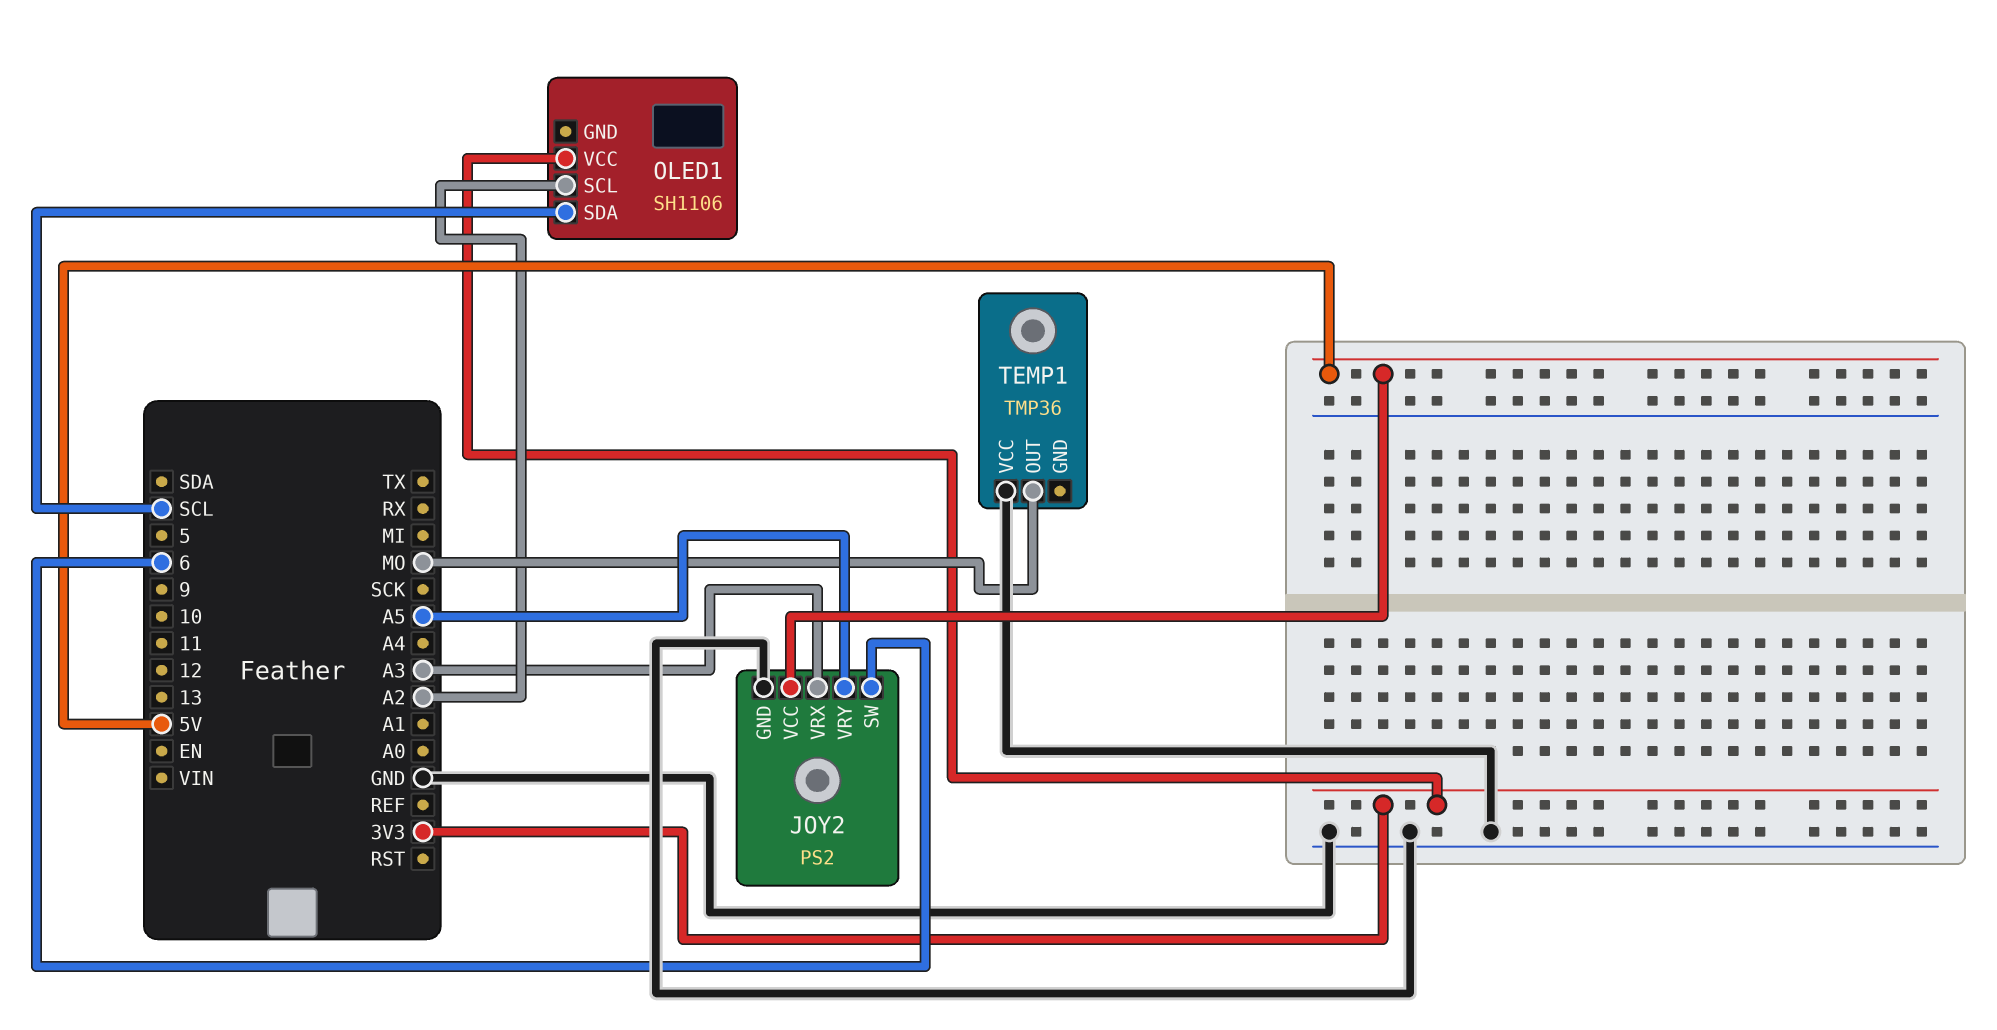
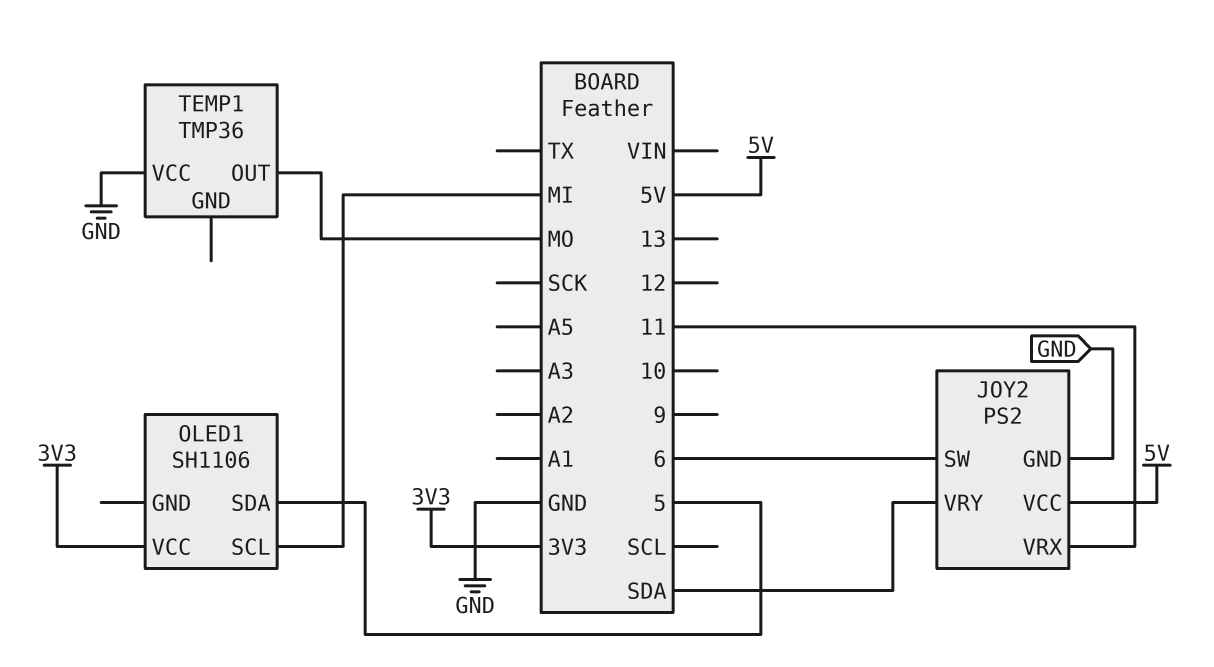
JOY2 pin VRX: A3 -> 11
JOY2 pin VRY: A5 -> SDA
OLED1 pin SCL: A2 -> MI
OLED1 pin SDA: SCL -> 5

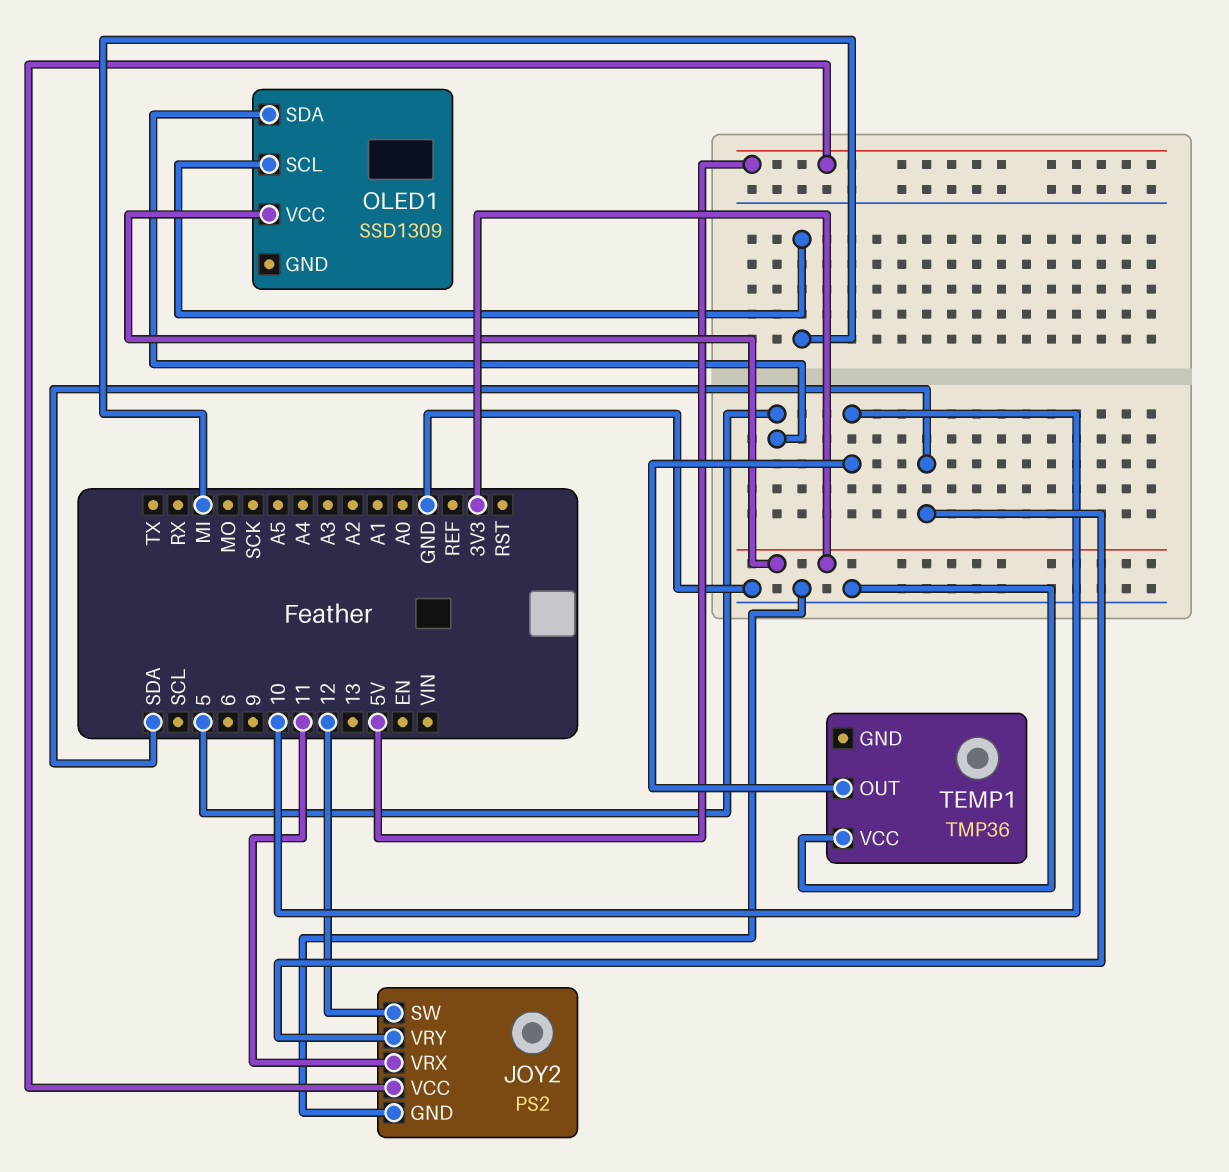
JOY2 pin SW: 6 -> 12
OLED1: SH1106 -> SSD1309
TEMP1 pin OUT: MO -> 10

